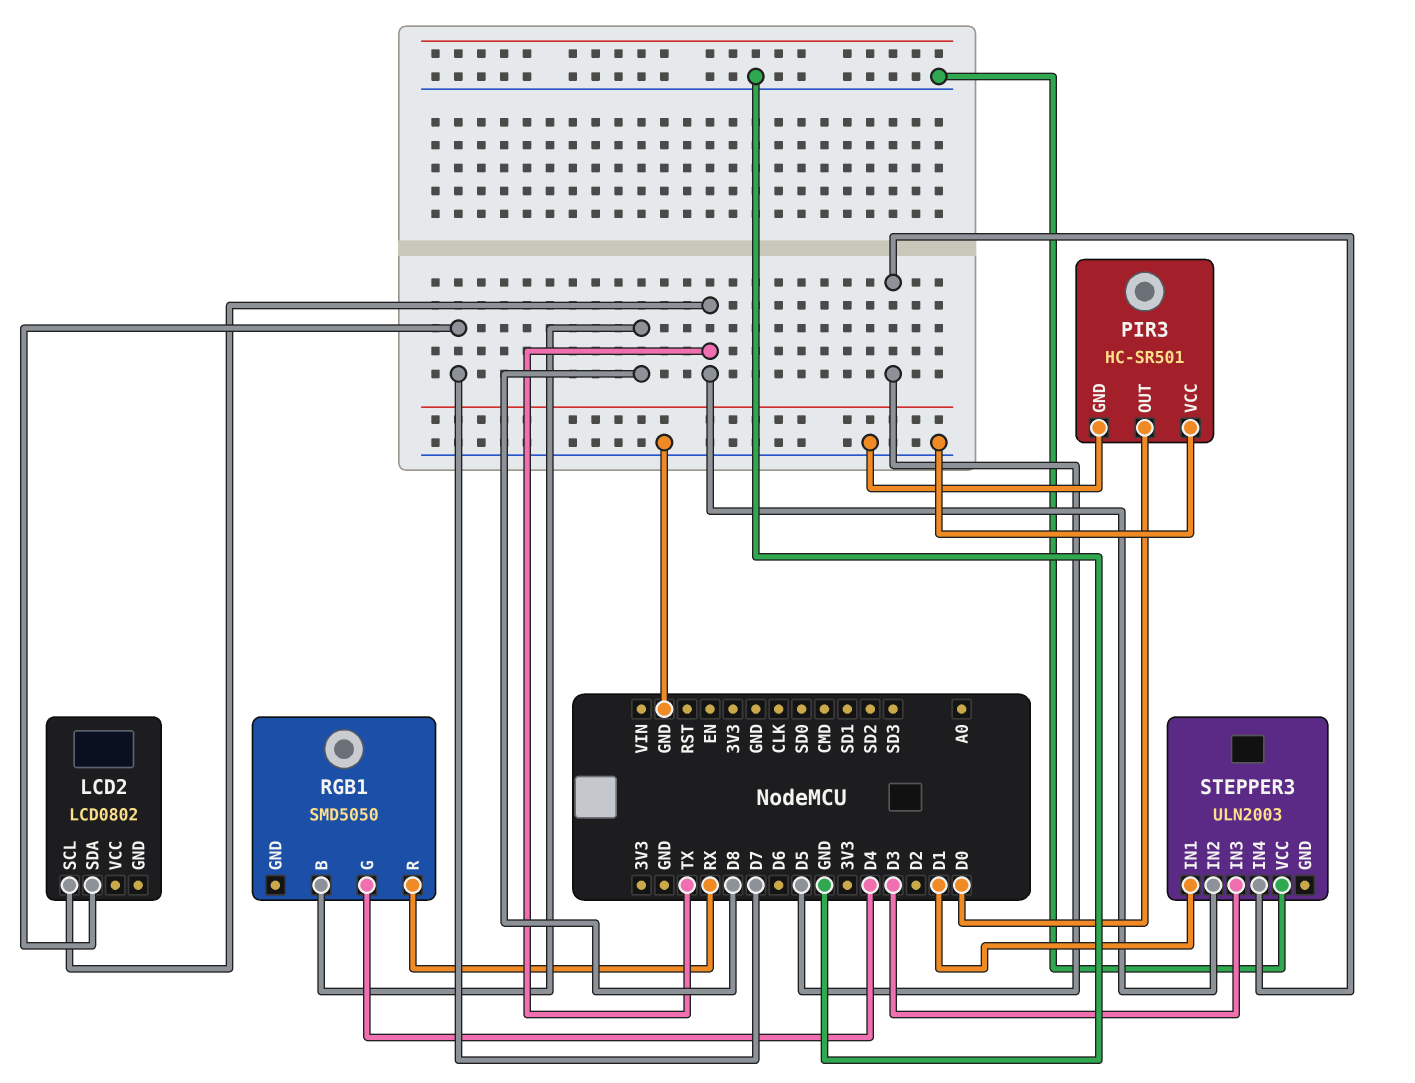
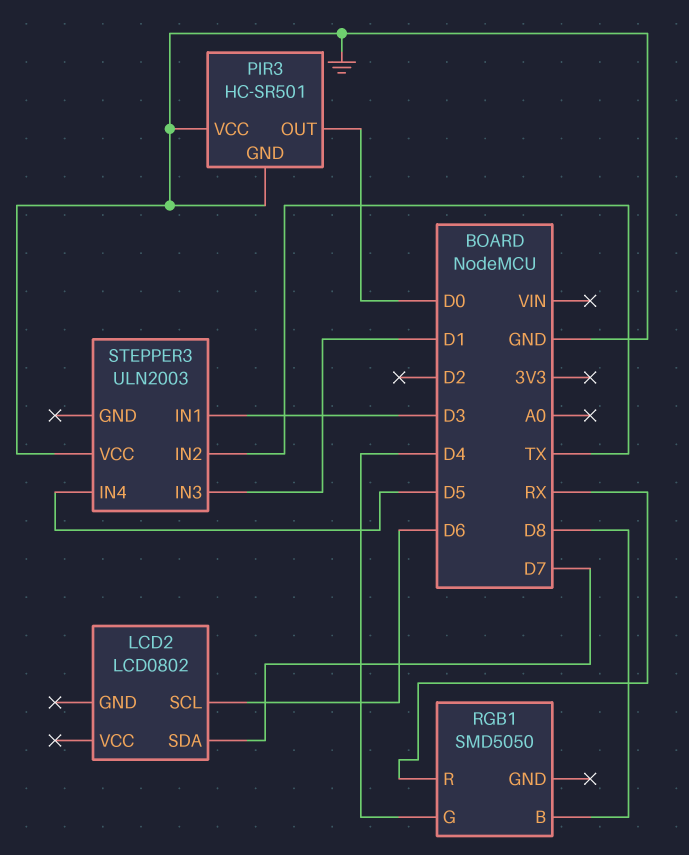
LCD2 pin SCL: TX -> D6
STEPPER3 pin IN1: D1 -> D3
STEPPER3 pin IN3: D3 -> D1

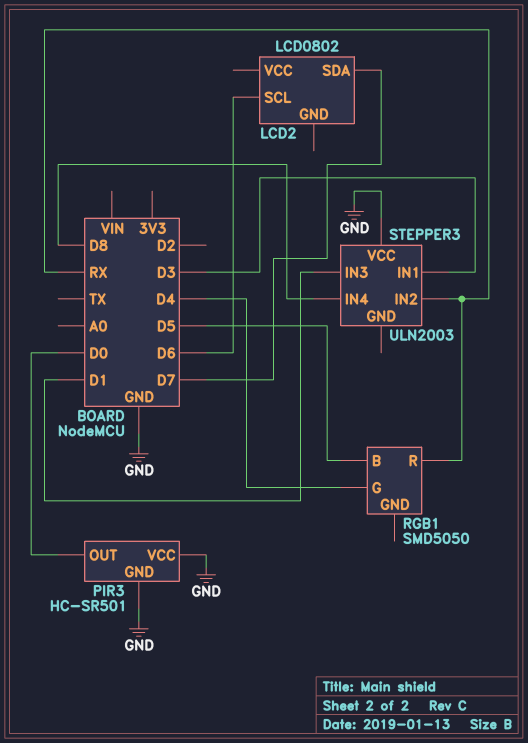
RGB1 pin B: D8 -> D5
STEPPER3 pin IN2: TX -> RX
STEPPER3 pin IN4: D5 -> D8

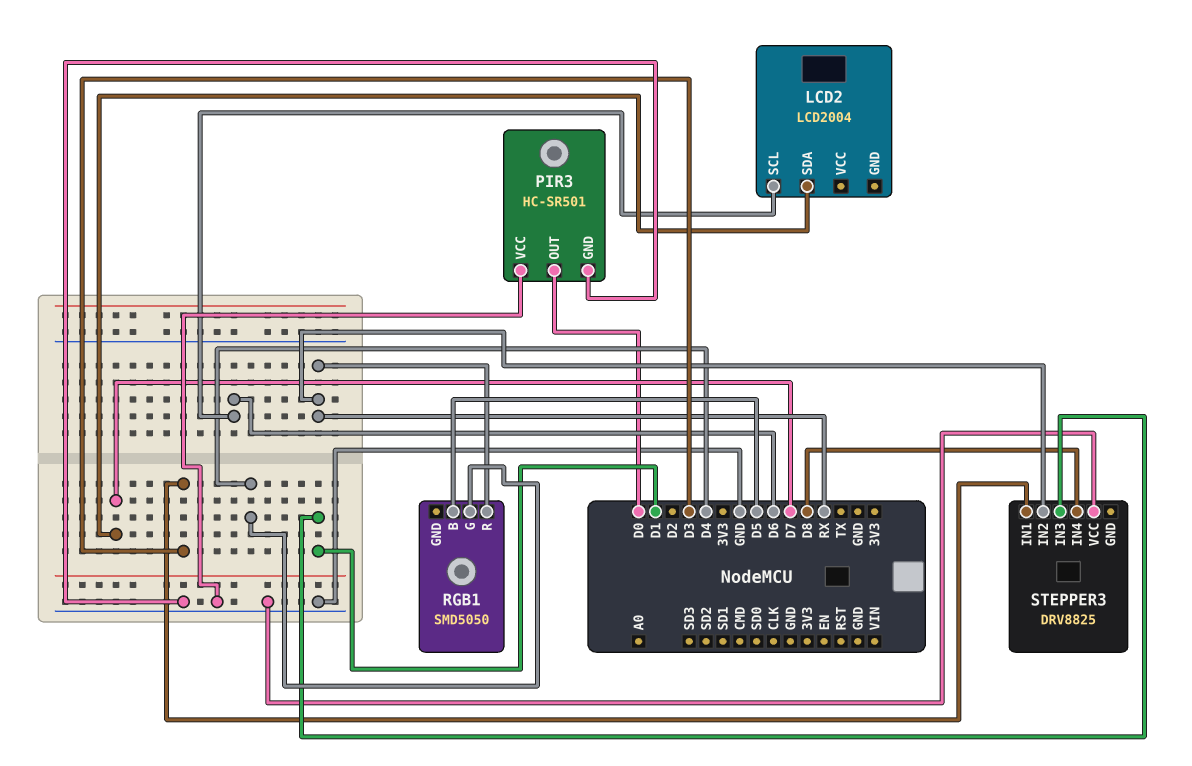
LCD2: LCD0802 -> LCD2004
STEPPER3: ULN2003 -> DRV8825

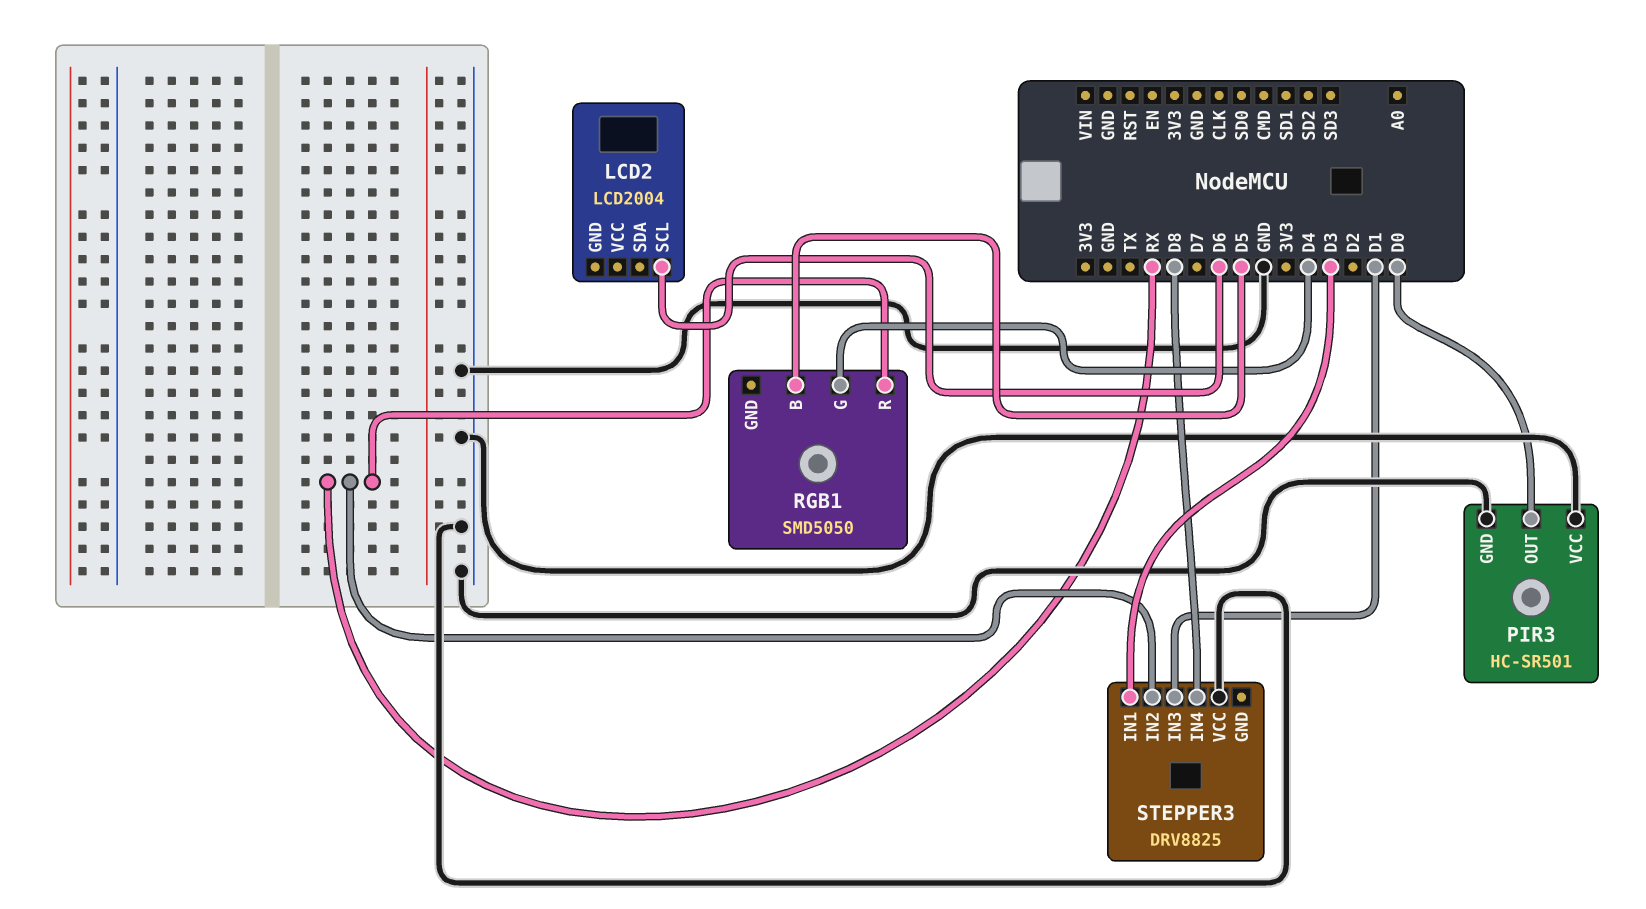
LCD2 pin SDA: D7 -> none

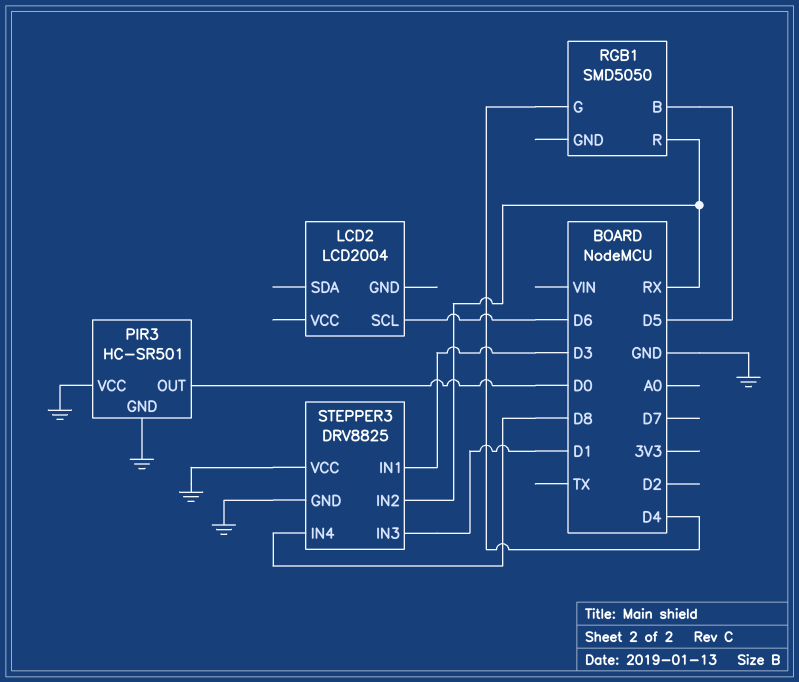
STEPPER3 pin GND: none -> GND

